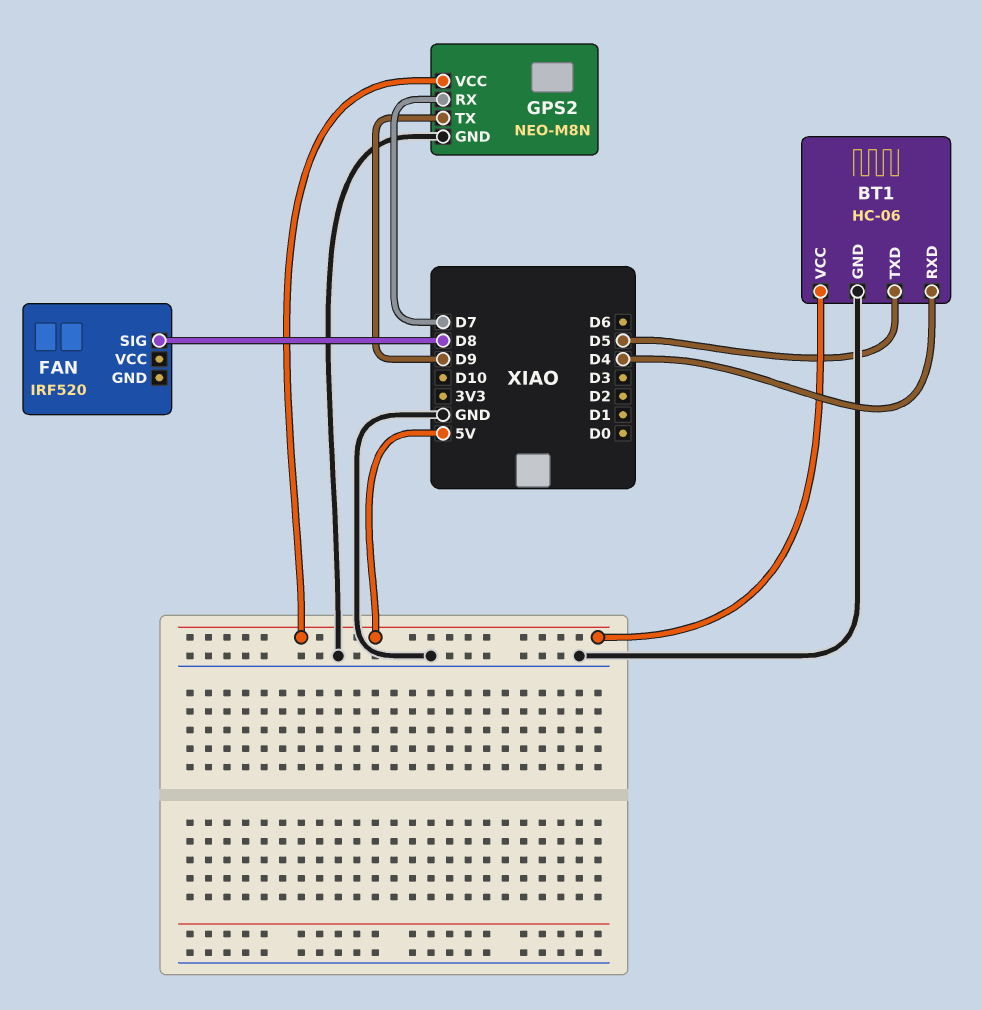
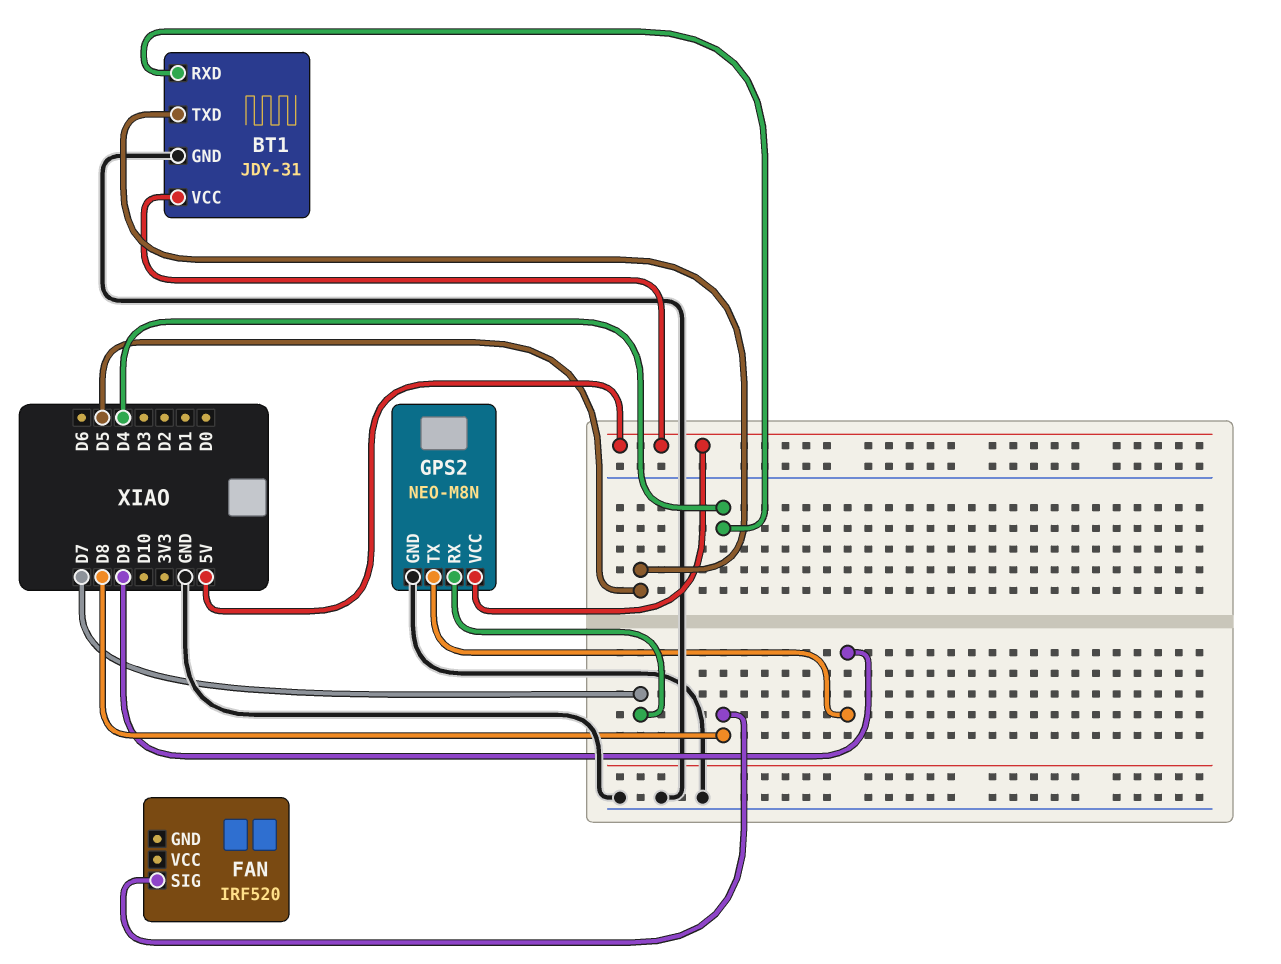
BT1: HC-06 -> JDY-31

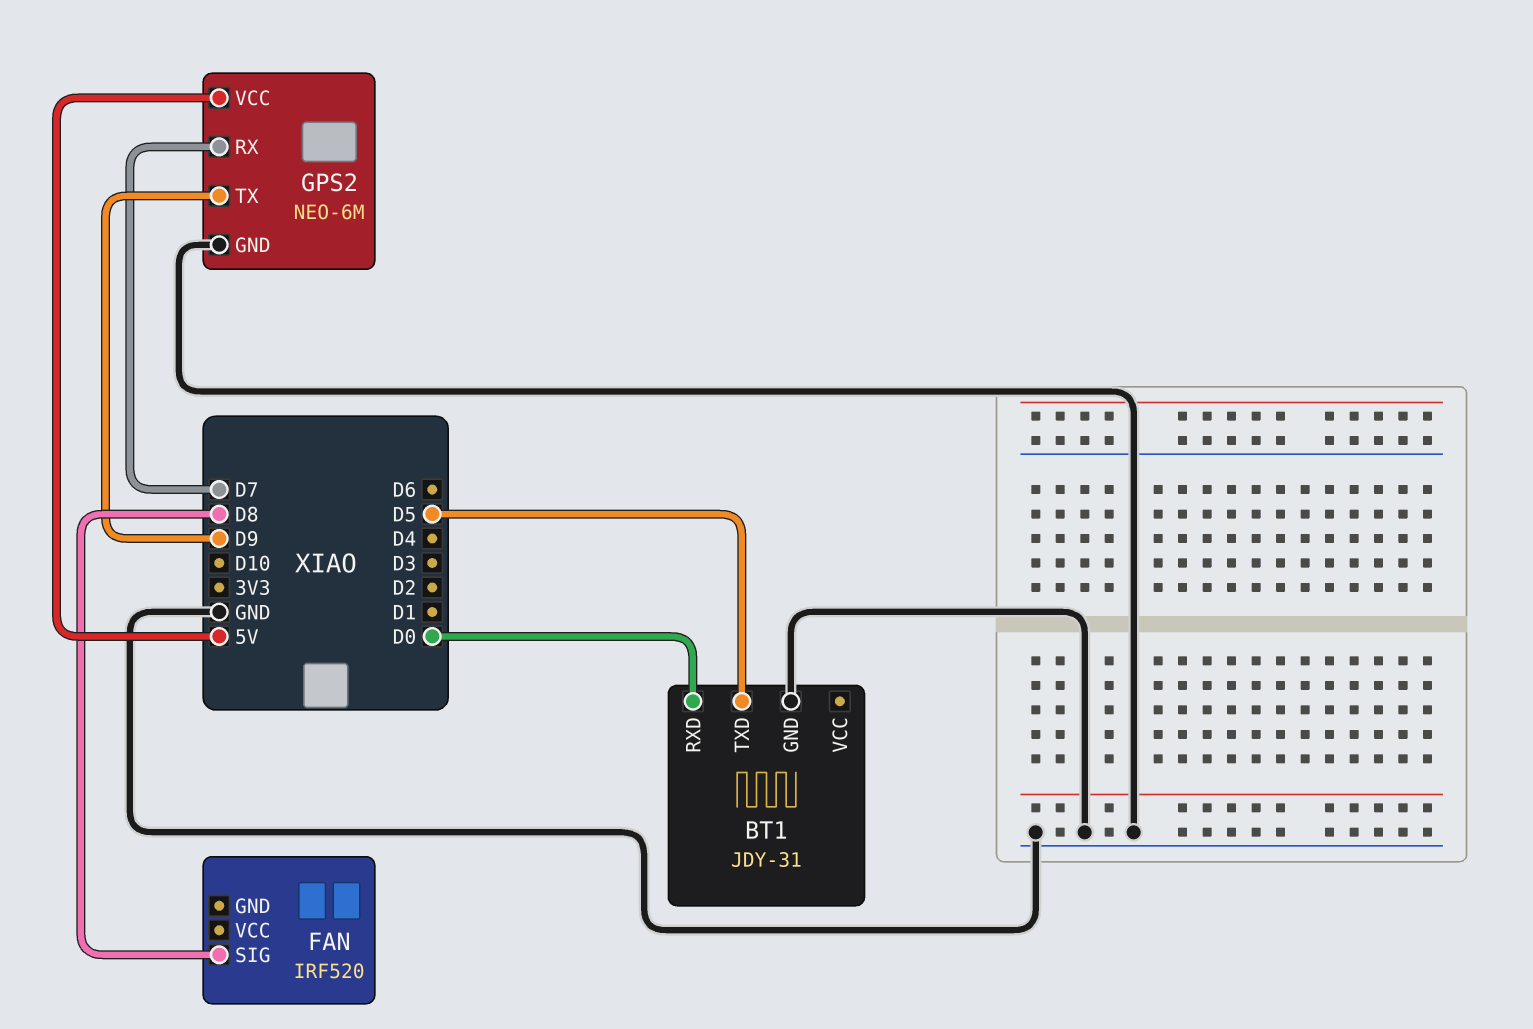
BT1 pin RXD: D4 -> D0
BT1 pin VCC: 5V -> none
GPS2: NEO-M8N -> NEO-6M

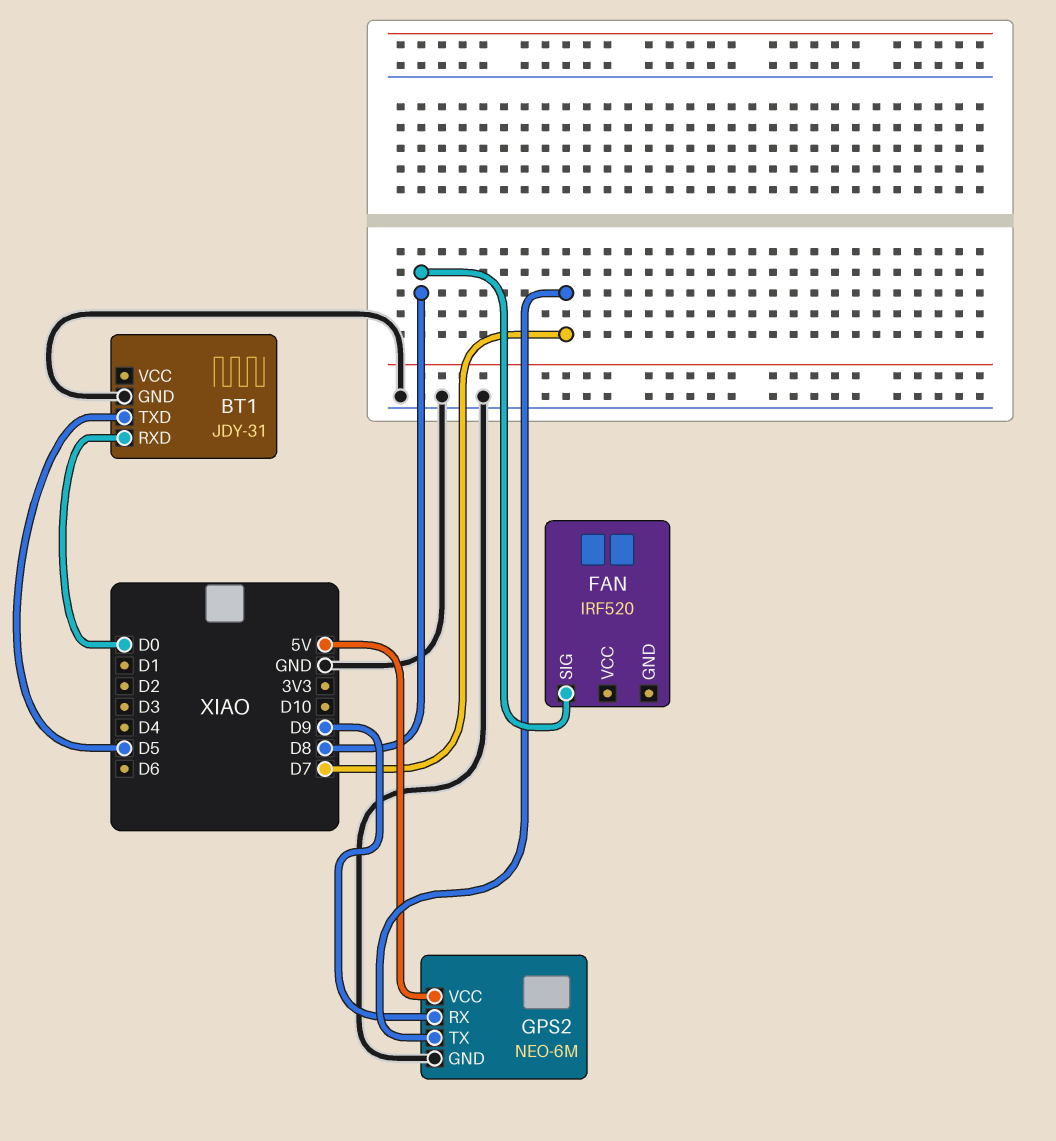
GPS2 pin RX: D7 -> D9
GPS2 pin TX: D9 -> D7

